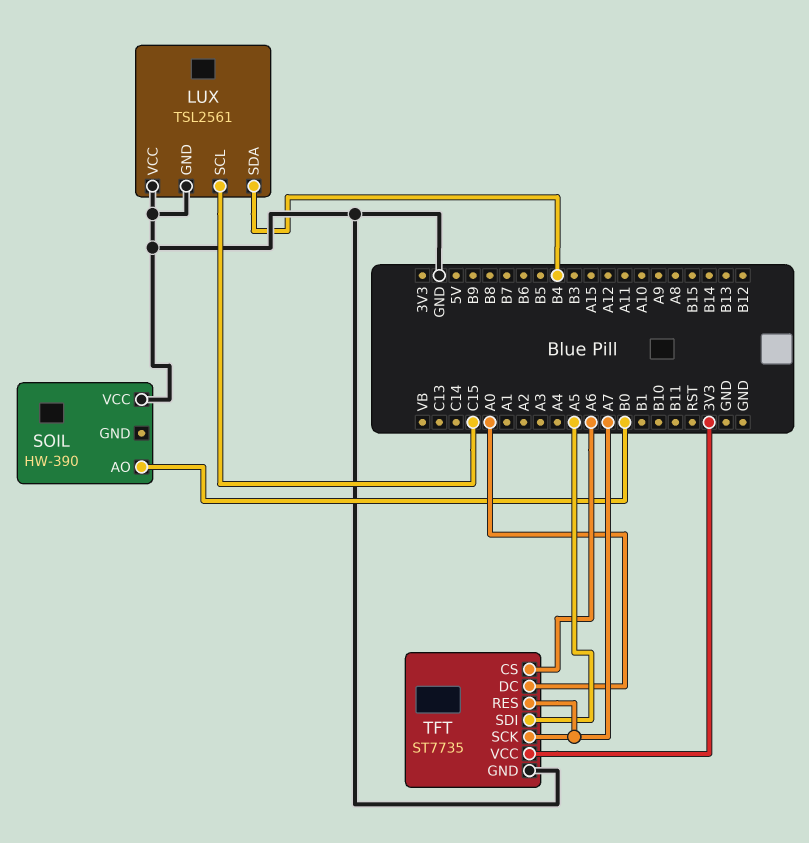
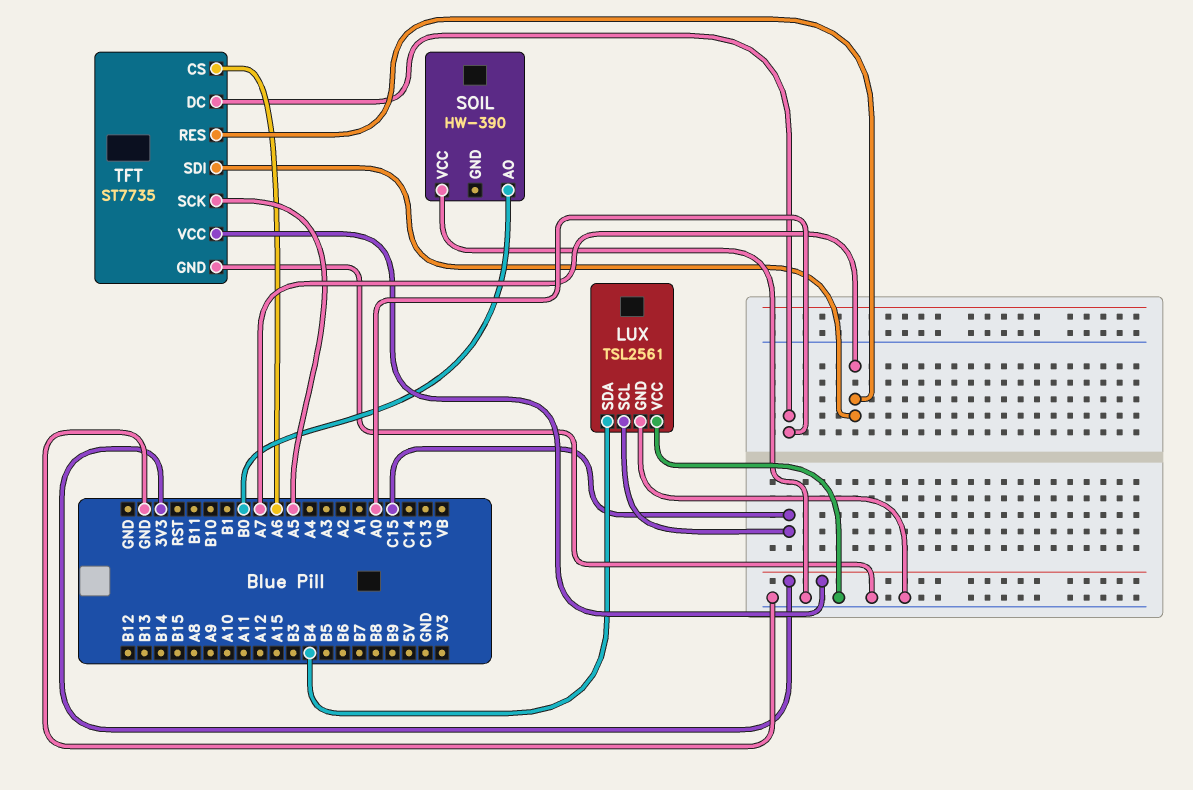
TFT pin SCK: A7 -> A5
TFT pin SDI: A5 -> A7

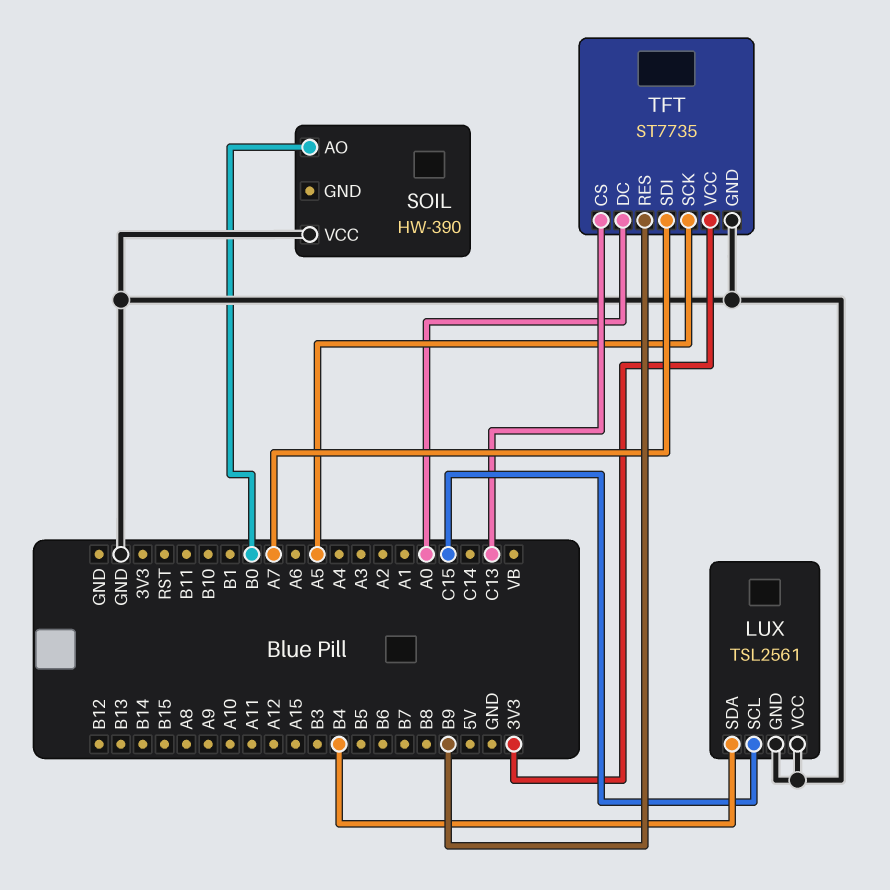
TFT pin CS: A6 -> C13
TFT pin RES: A7 -> B9

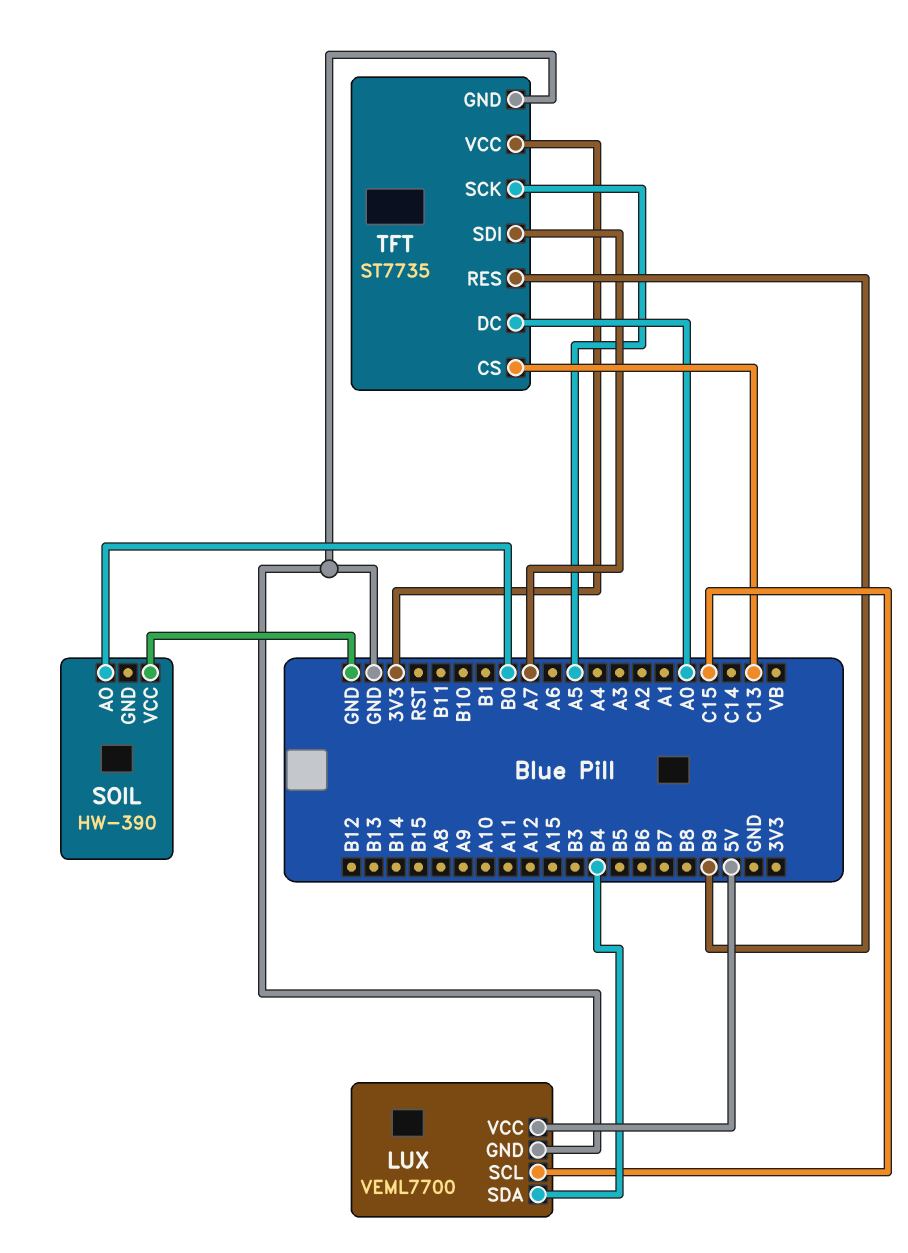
LUX: TSL2561 -> VEML7700
LUX pin VCC: GND -> 5V

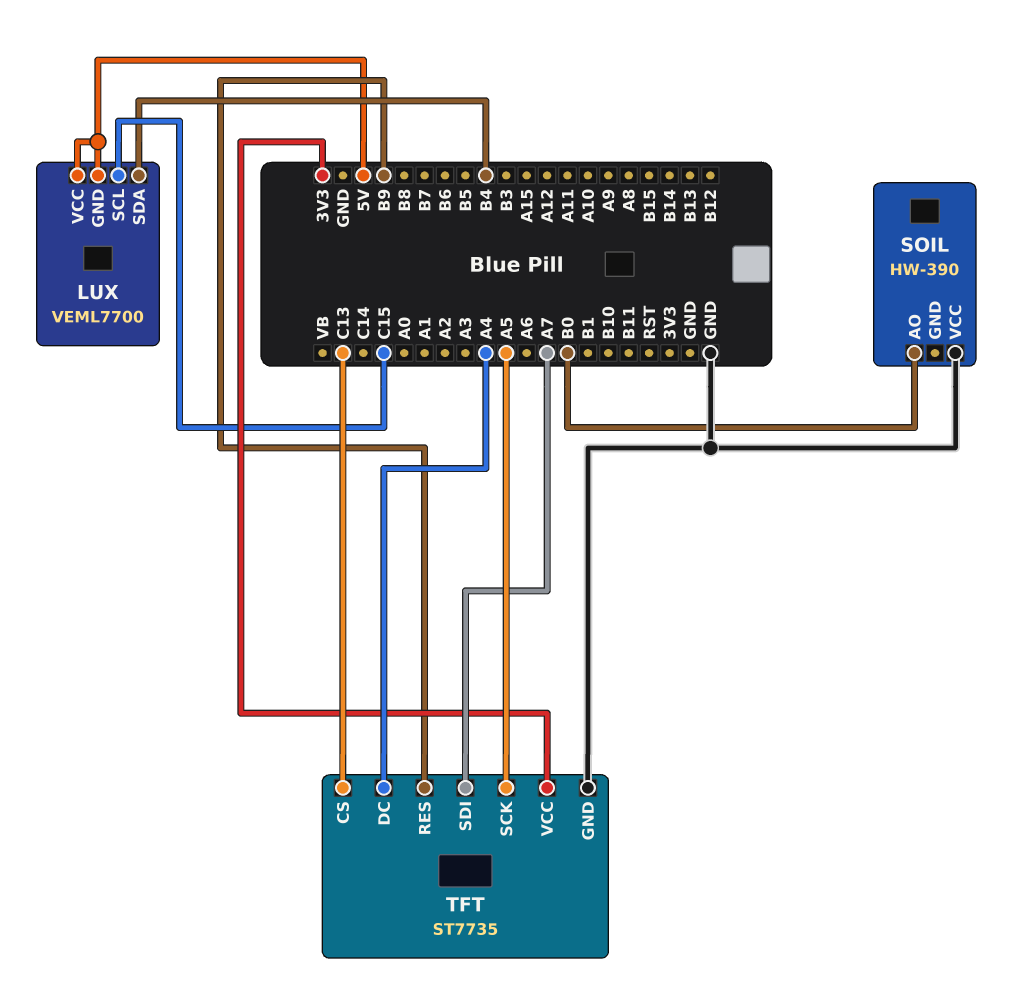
LUX pin GND: GND -> 5V
TFT pin DC: A0 -> A4

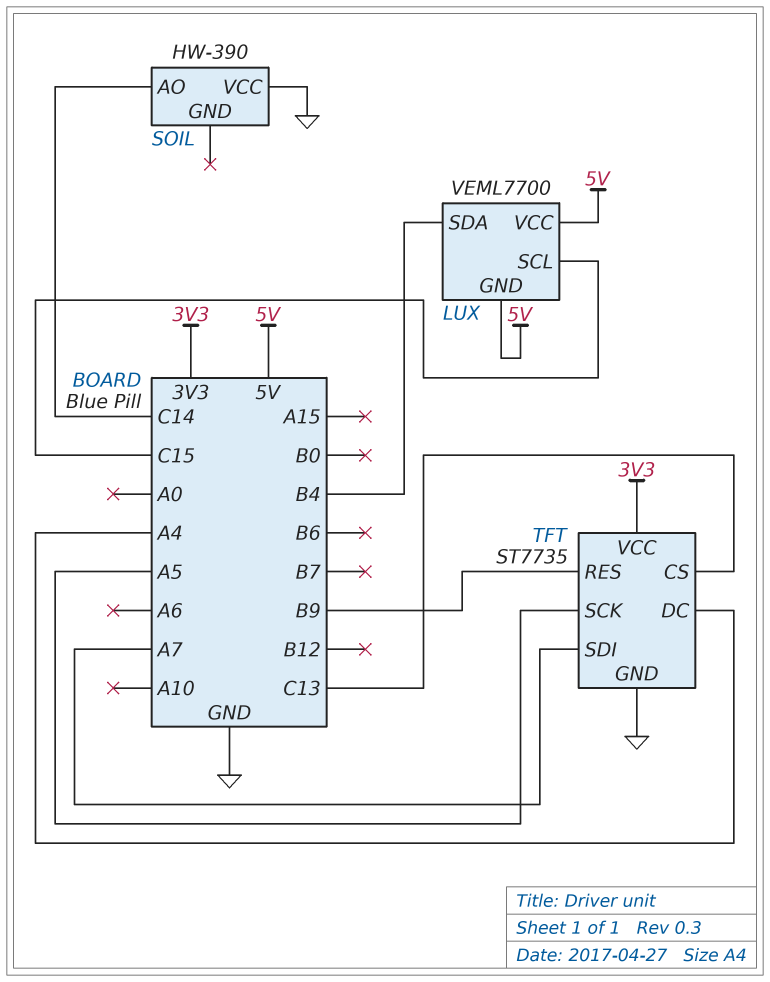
SOIL pin AO: B0 -> C14

